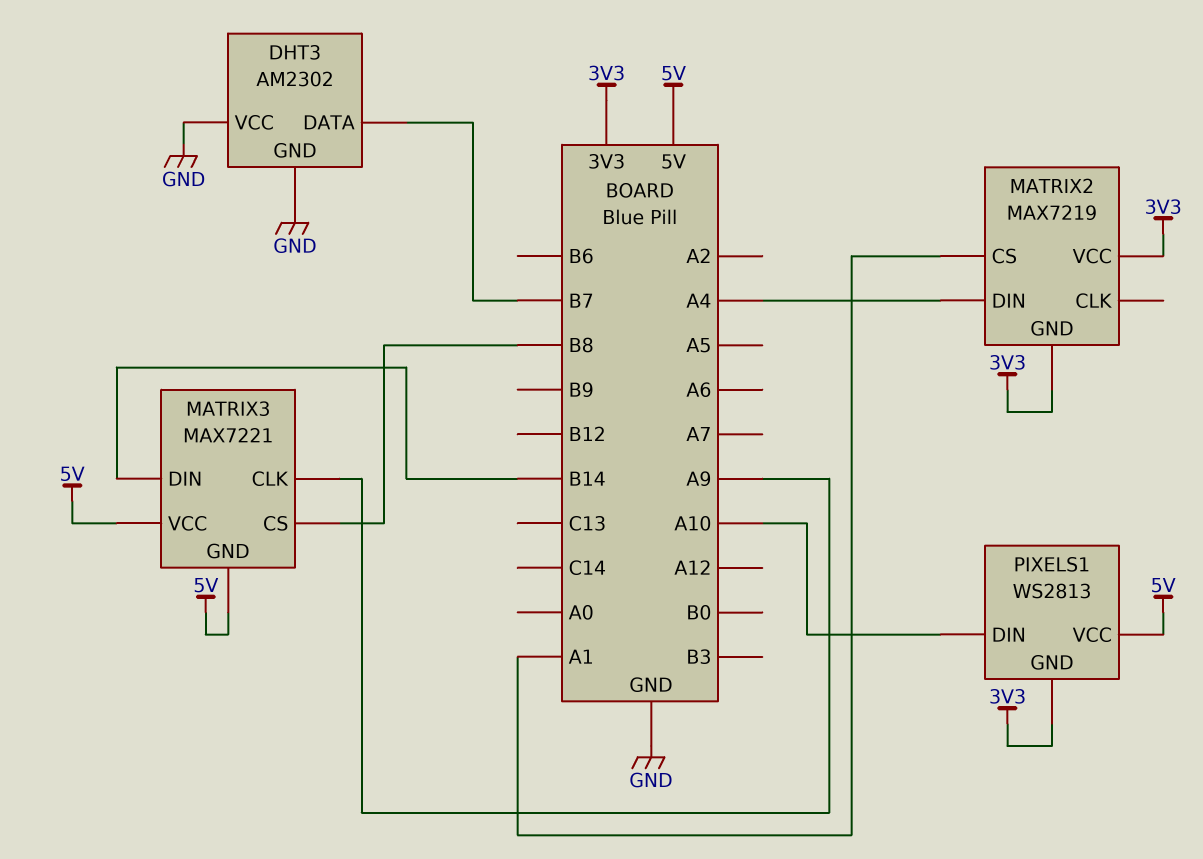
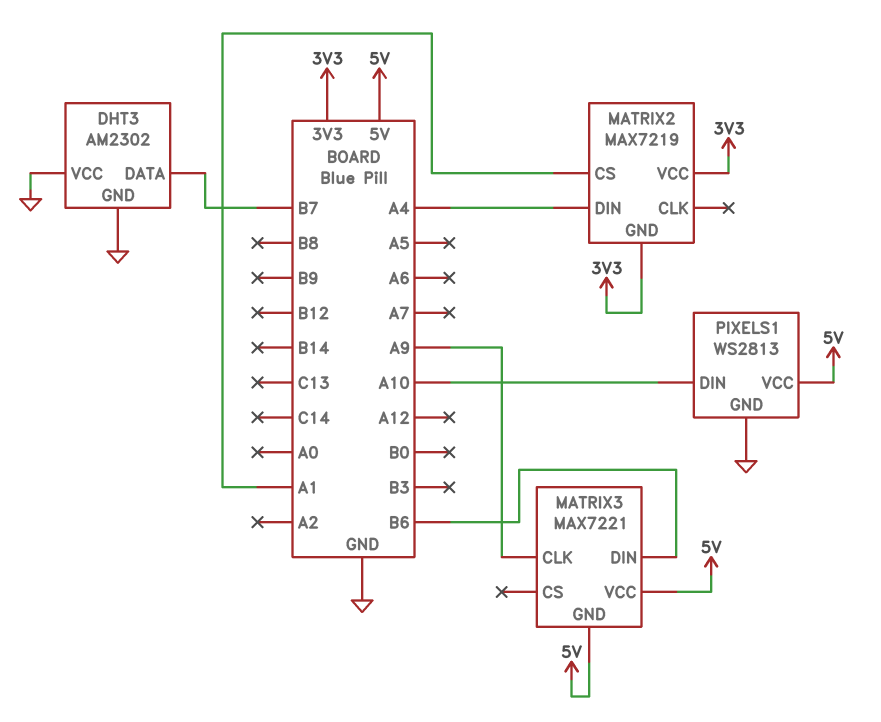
MATRIX3 pin CS: B8 -> none
MATRIX3 pin DIN: B14 -> B6
PIXELS1 pin GND: 3V3 -> GND

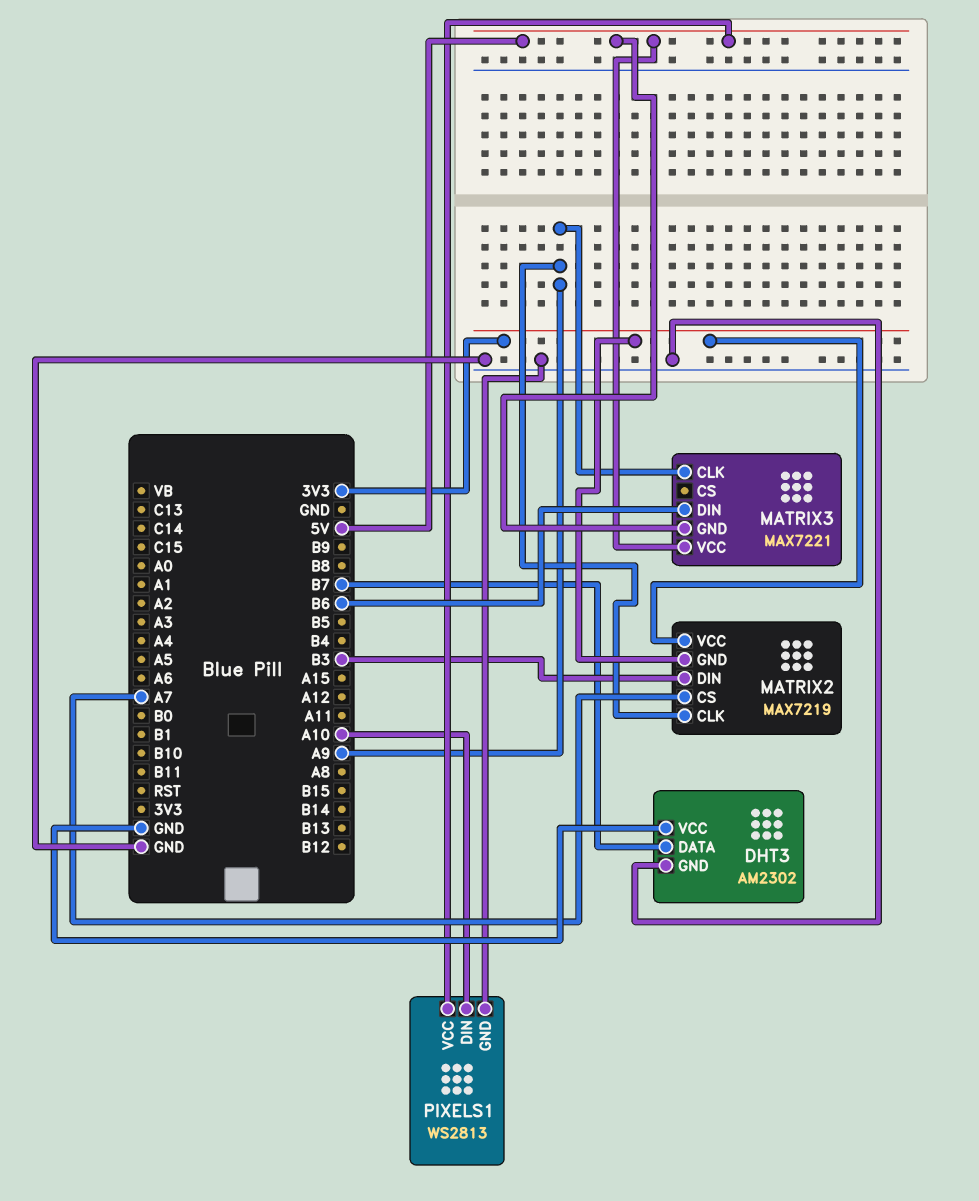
MATRIX2 pin CLK: none -> A9
MATRIX2 pin CS: A1 -> A7
MATRIX2 pin DIN: A4 -> B3

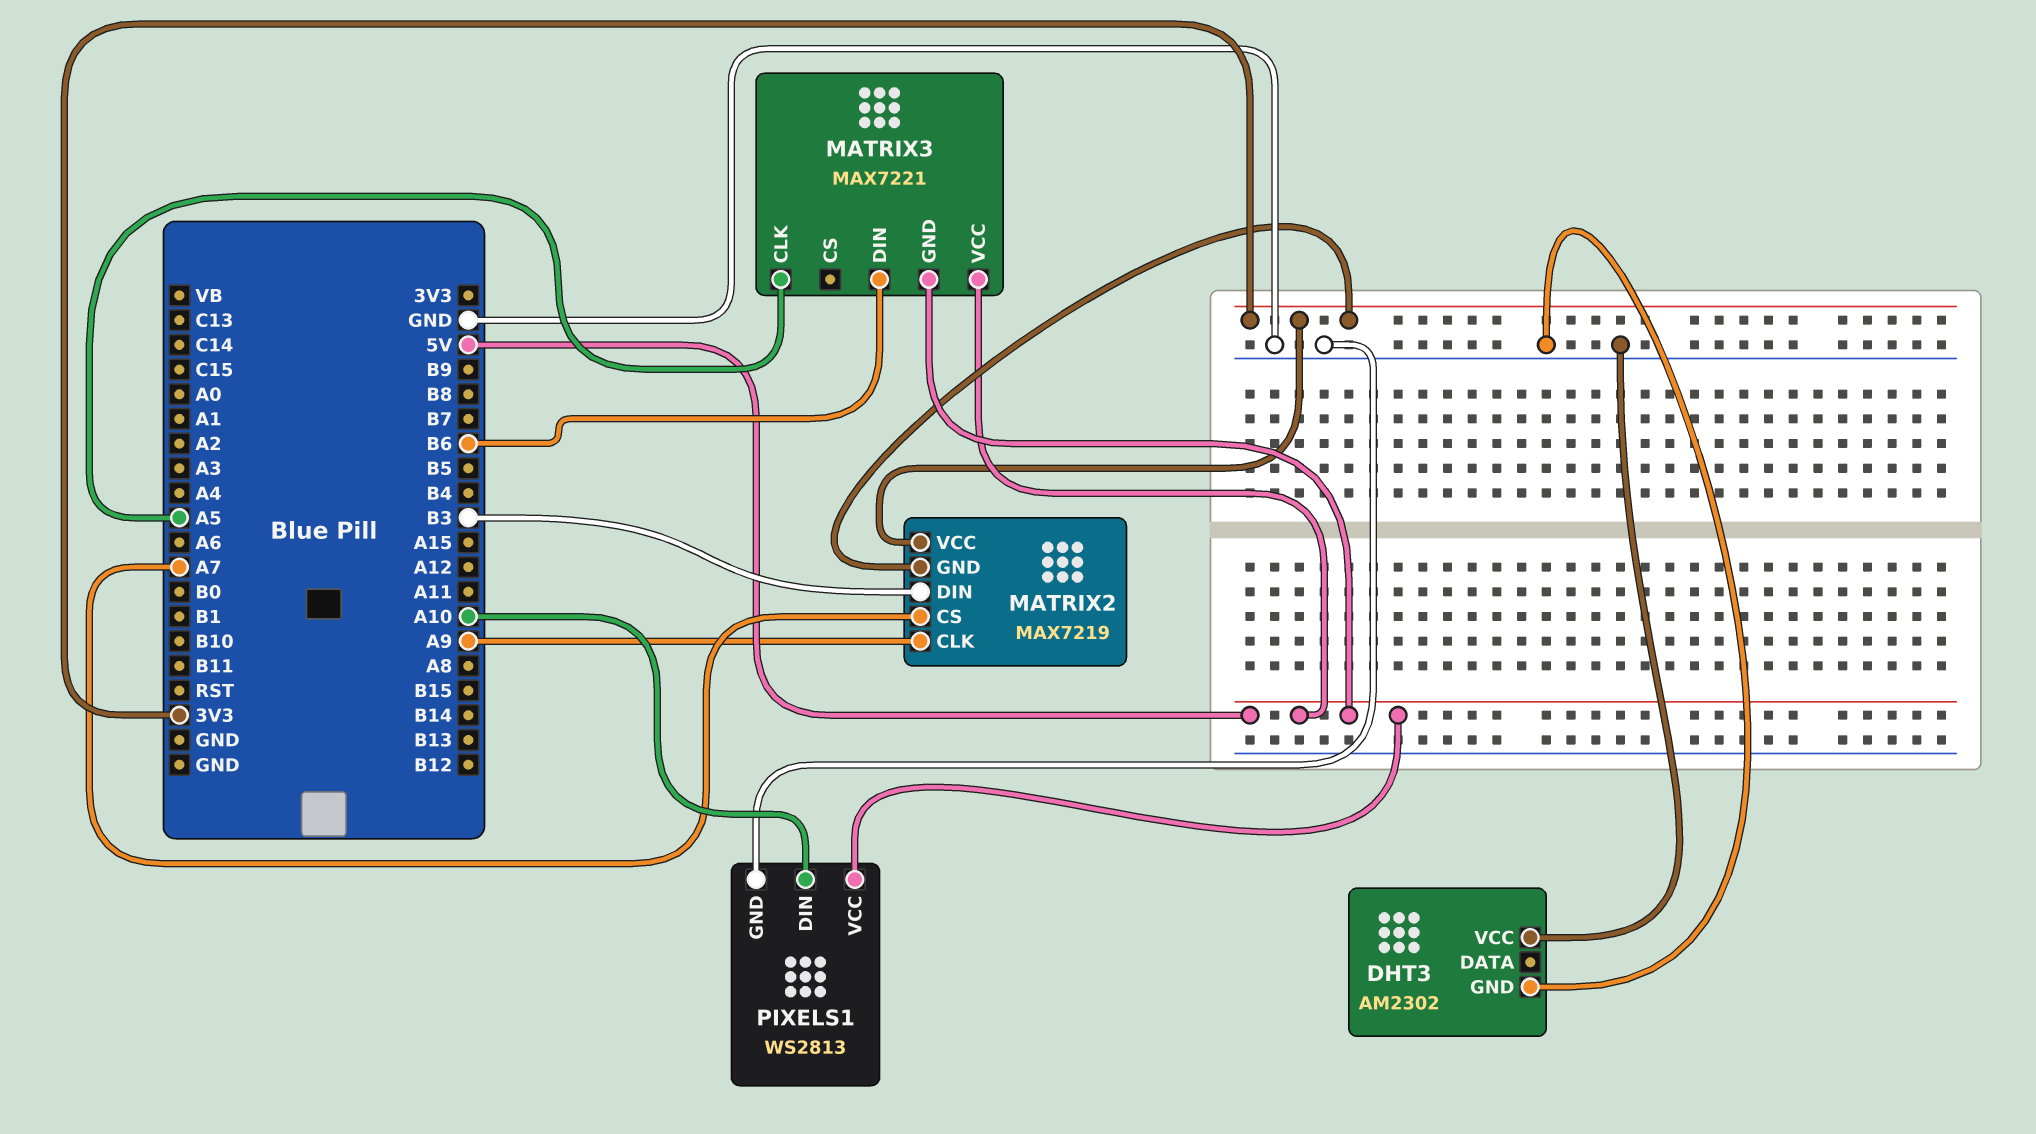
DHT3 pin DATA: B7 -> none
MATRIX3 pin CLK: A9 -> A5

